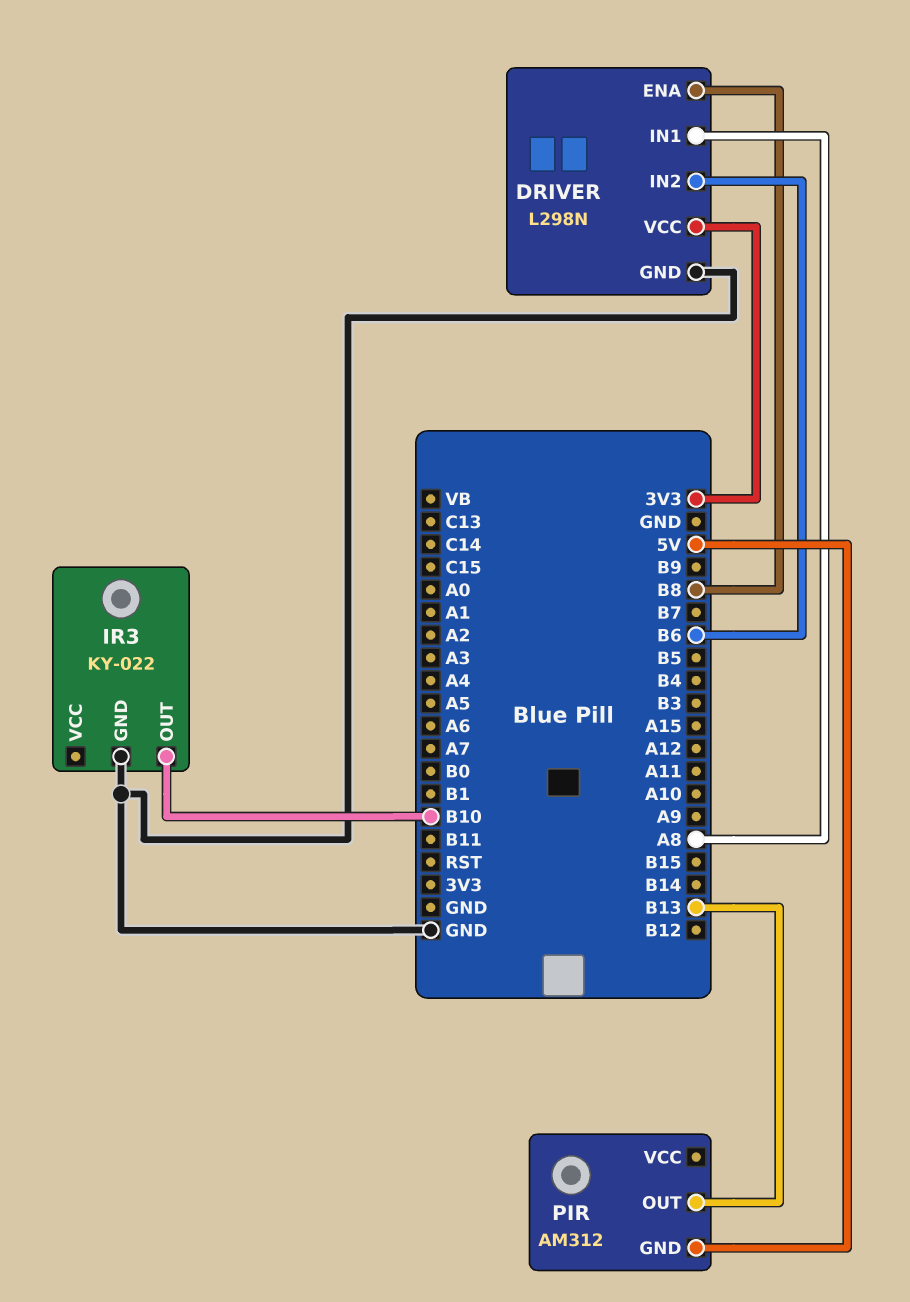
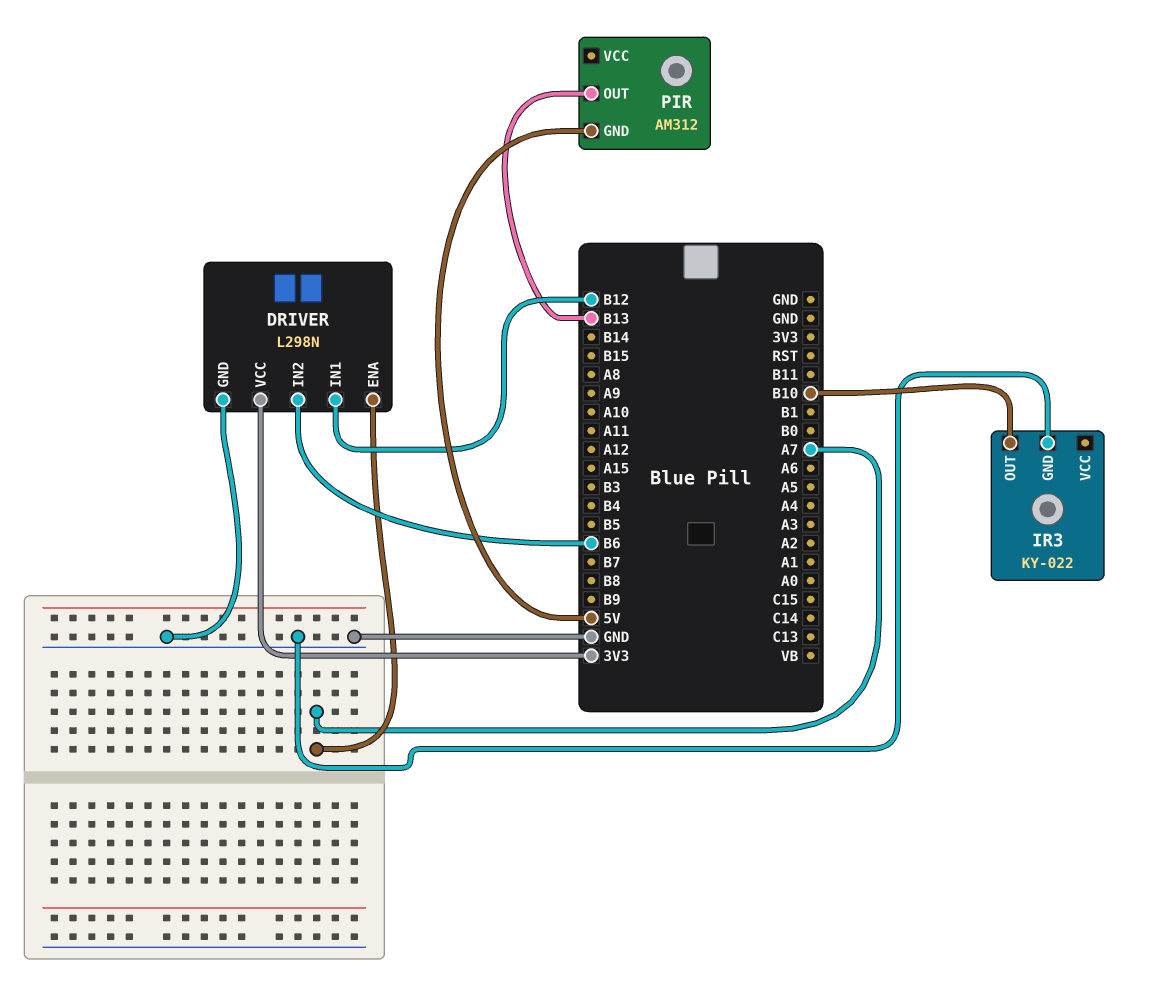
DRIVER pin ENA: B8 -> A7
DRIVER pin IN1: A8 -> B12

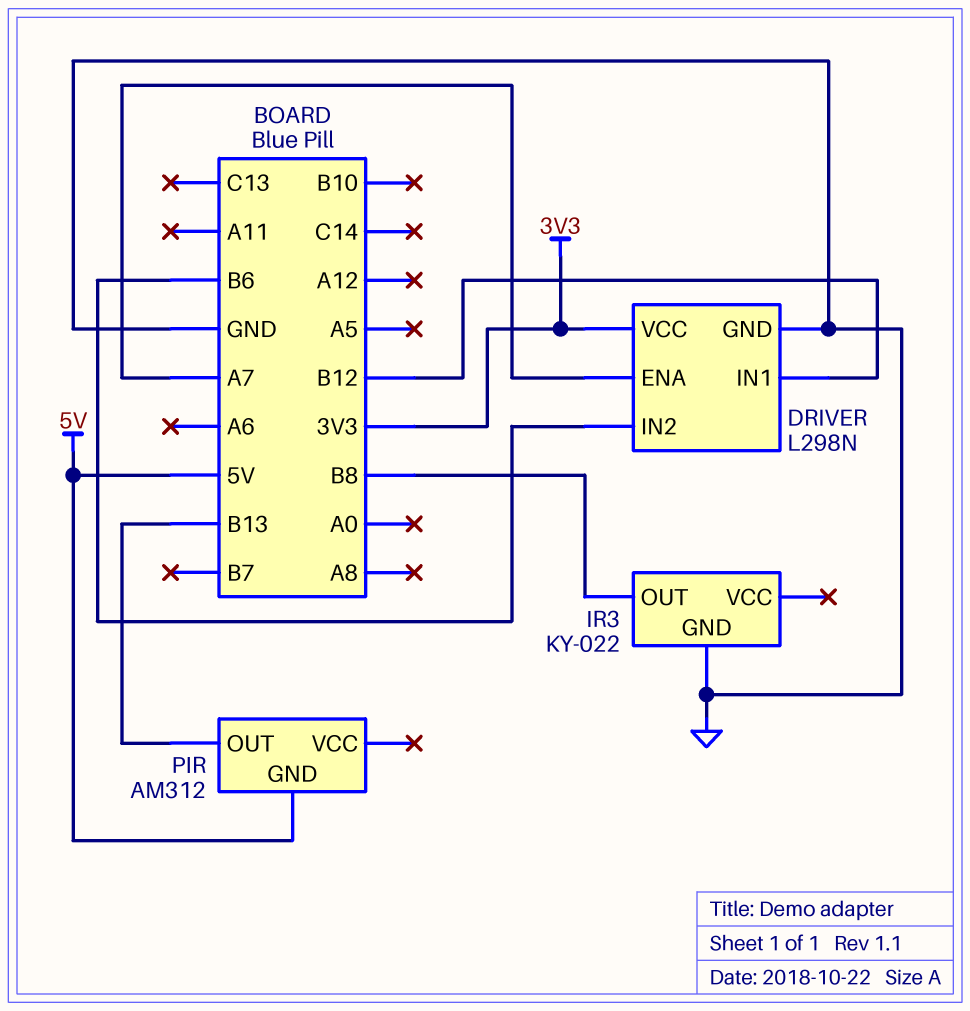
IR3 pin OUT: B10 -> B8

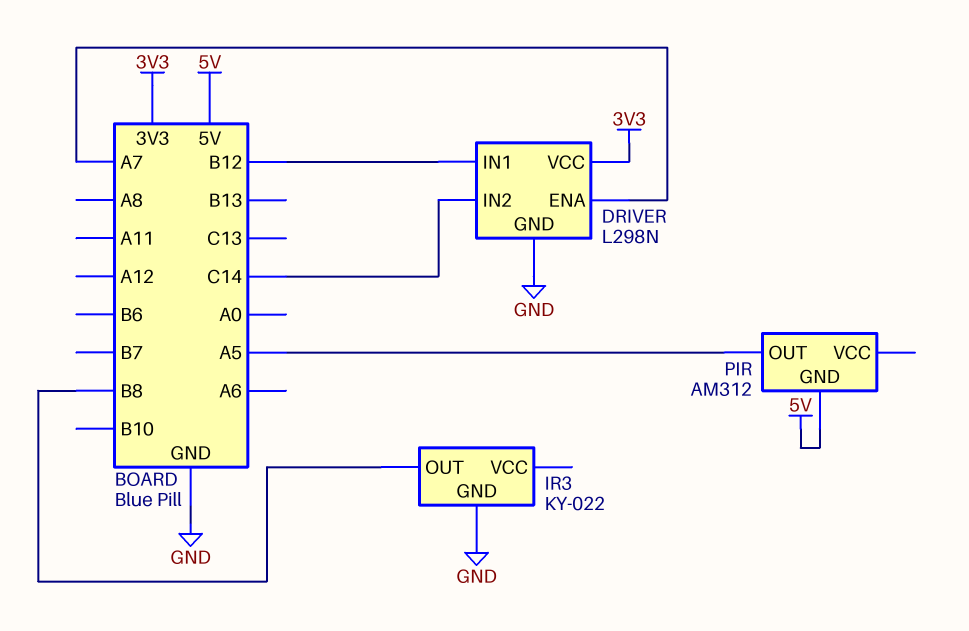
DRIVER pin IN2: B6 -> C14
PIR pin OUT: B13 -> A5

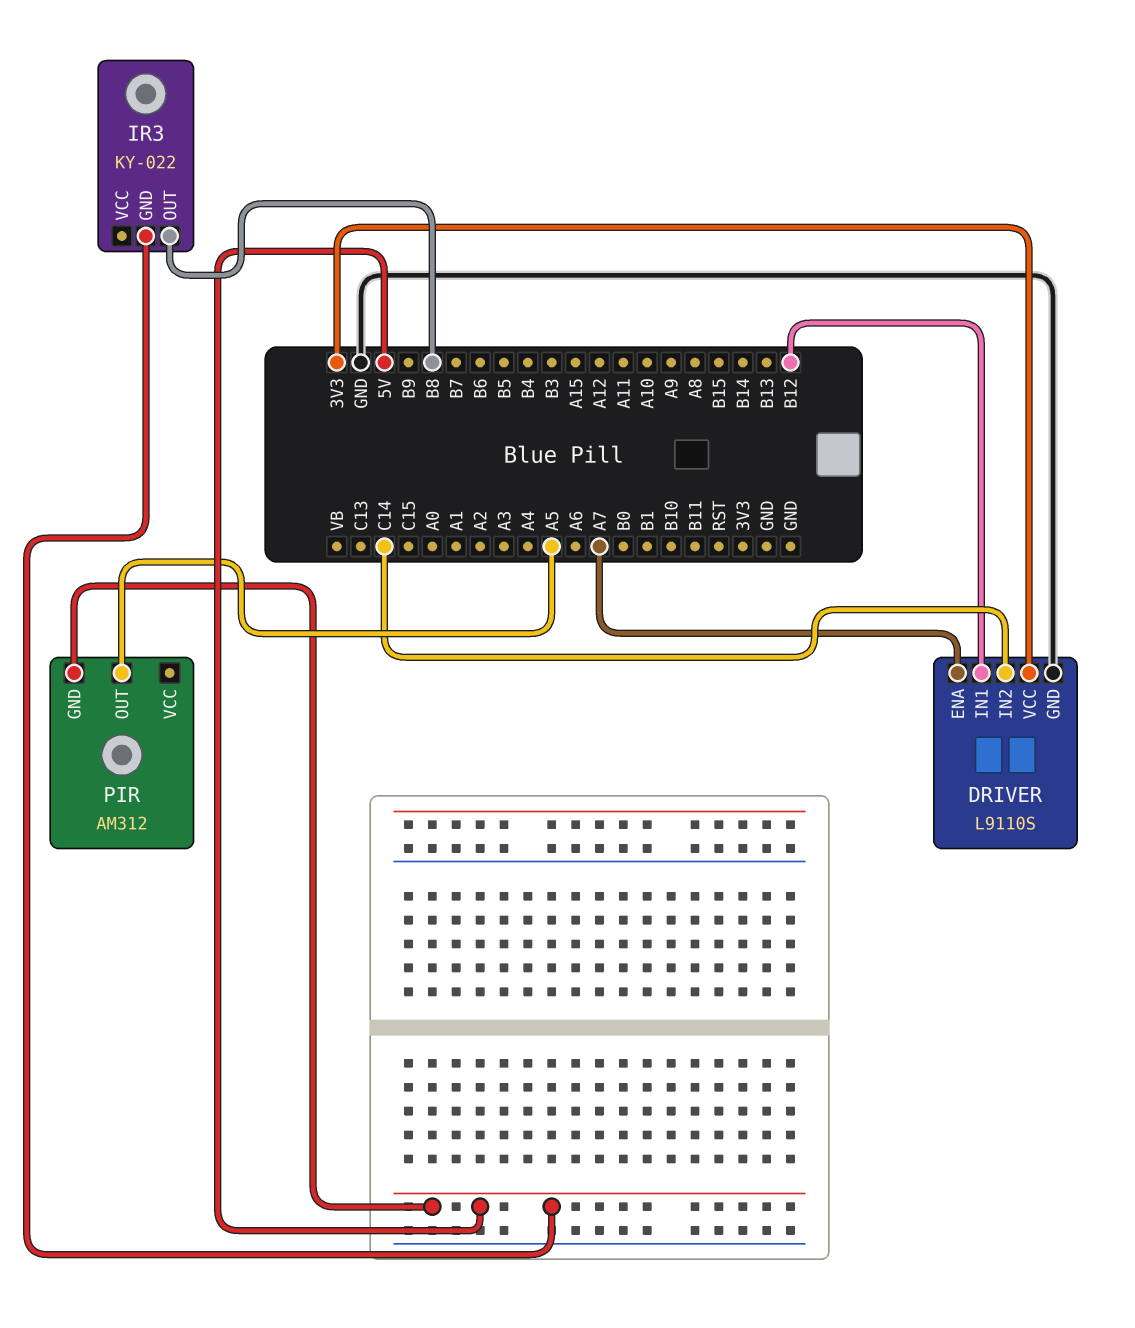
DRIVER: L298N -> L9110S
IR3 pin GND: GND -> 5V

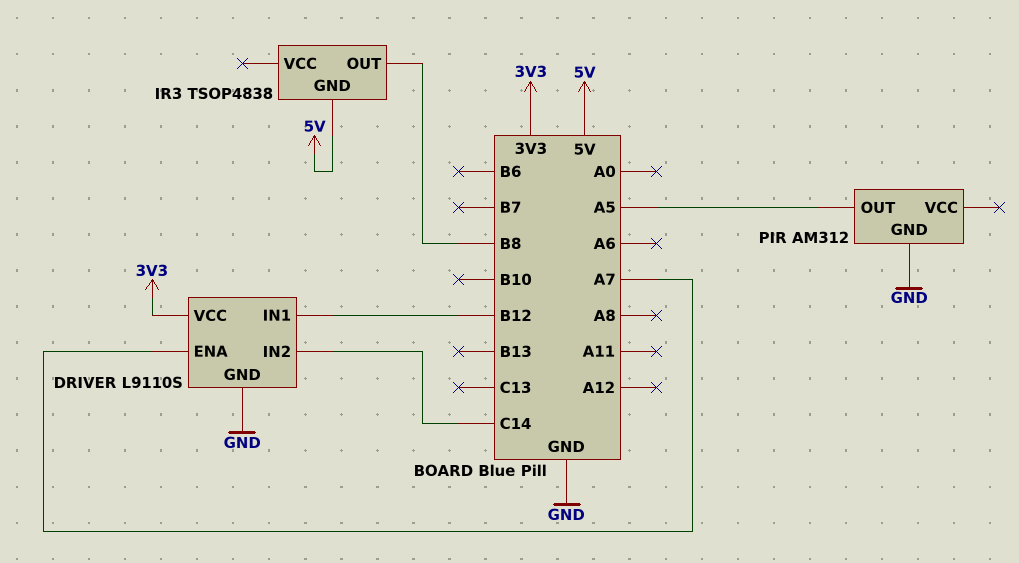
IR3: KY-022 -> TSOP4838
PIR pin GND: 5V -> GND

